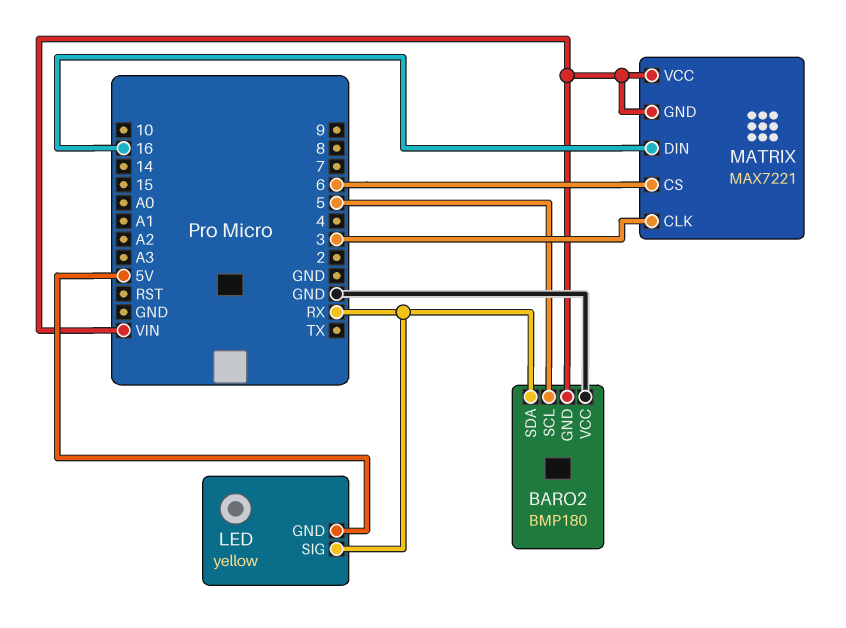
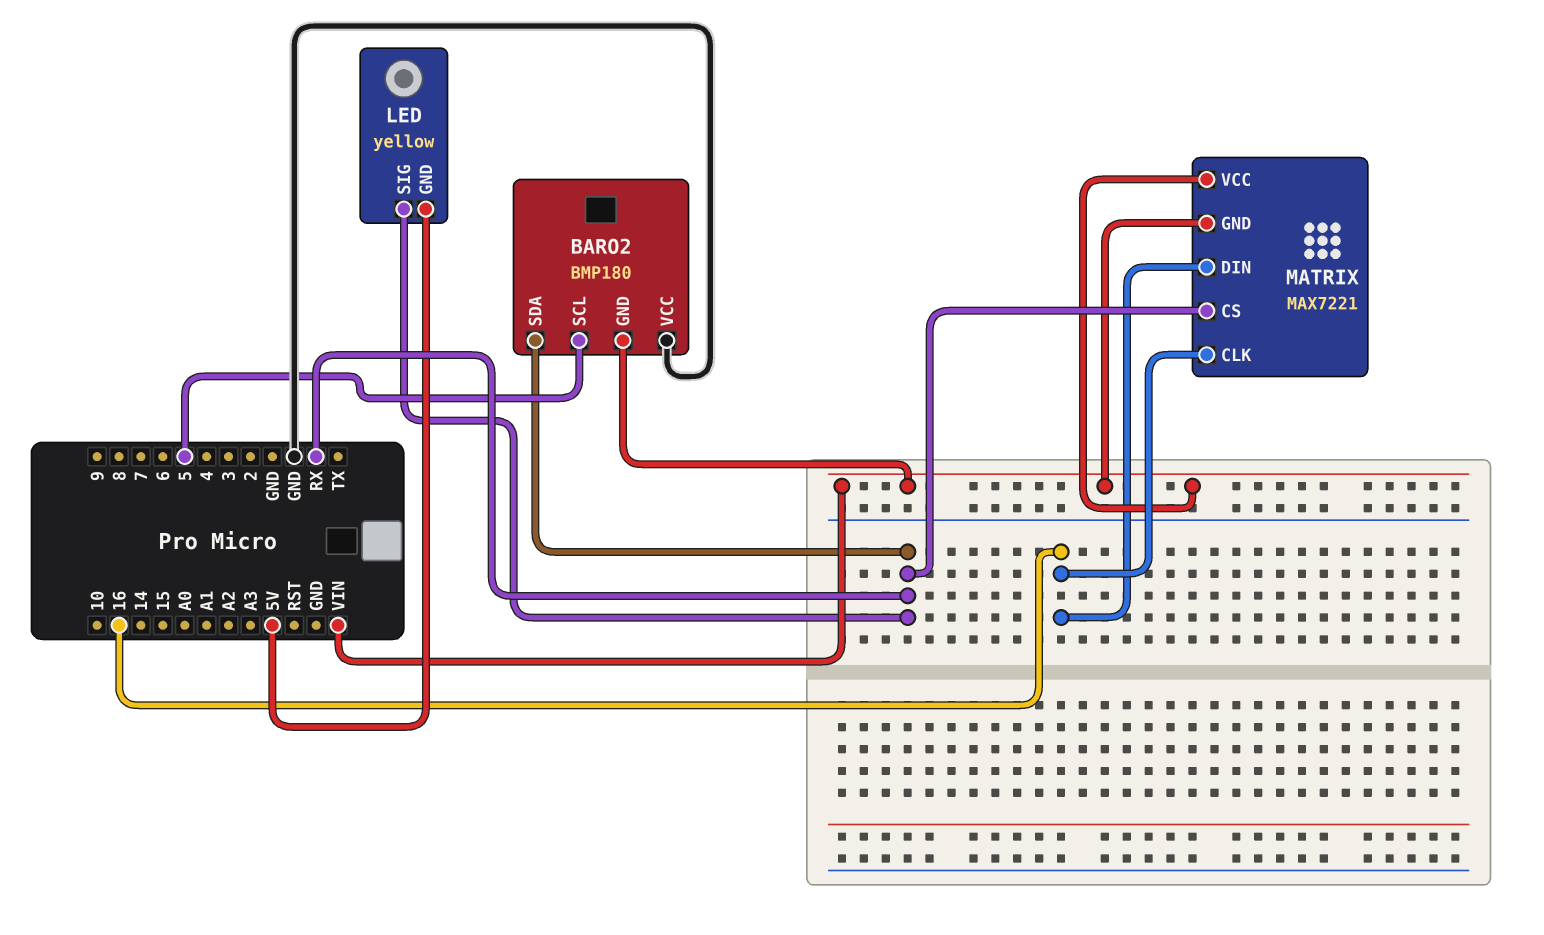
MATRIX pin CLK: 3 -> 16
MATRIX pin CS: 6 -> RX

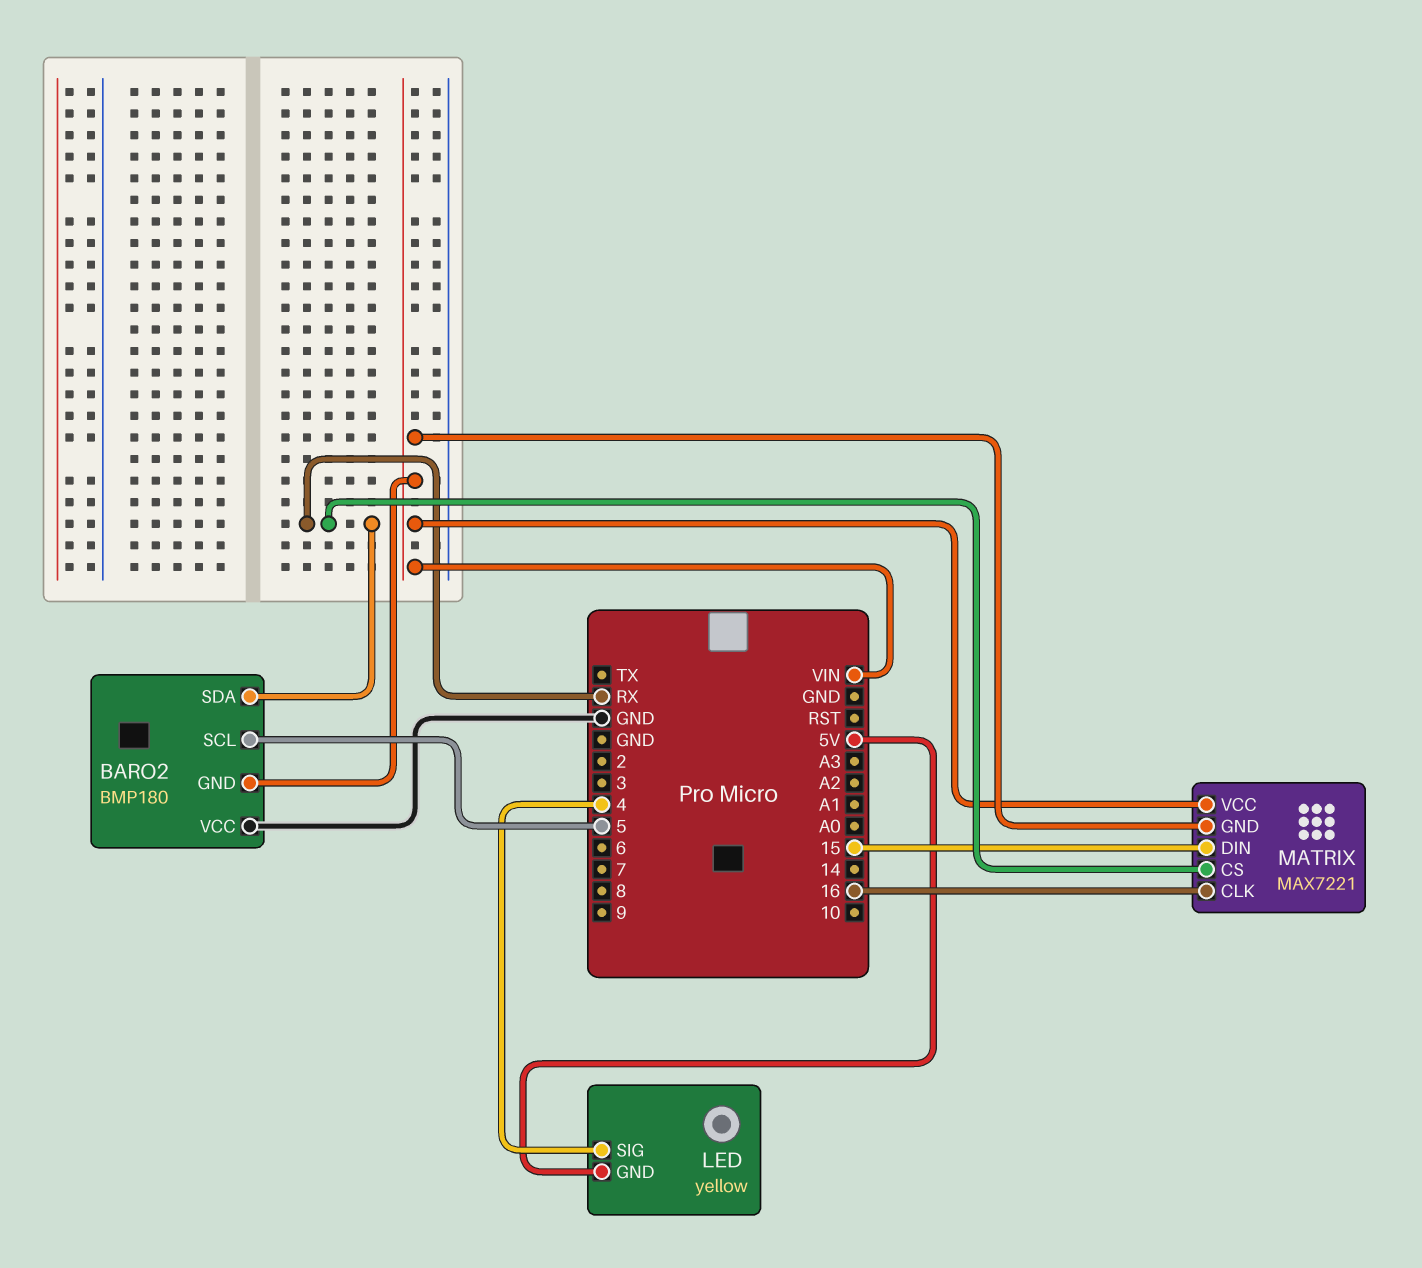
LED pin SIG: RX -> 4
MATRIX pin DIN: 16 -> 15

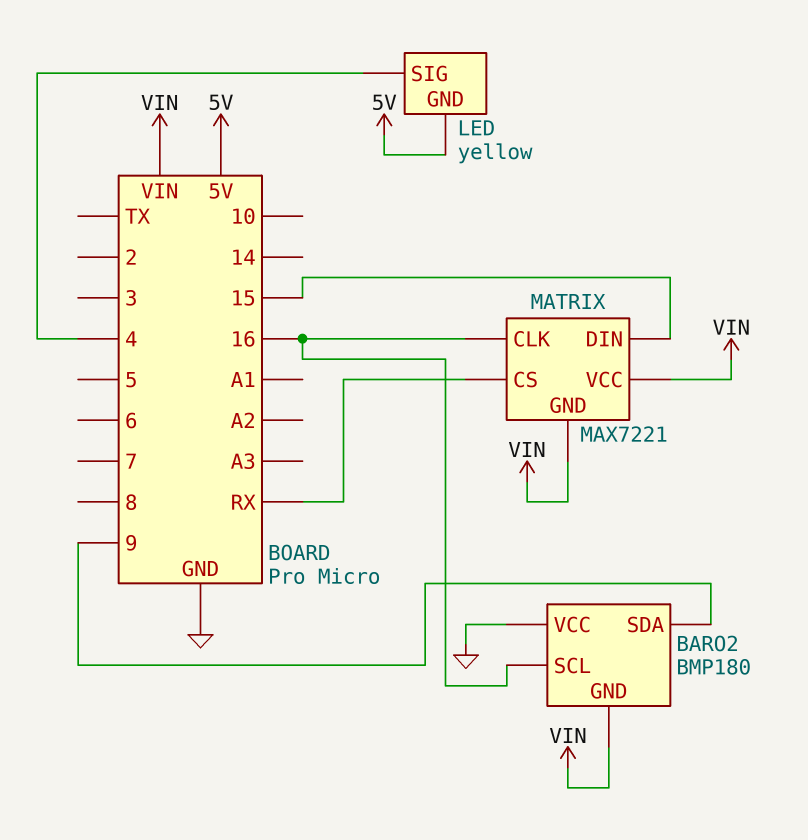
BARO2 pin SCL: 5 -> 16
BARO2 pin SDA: RX -> 9

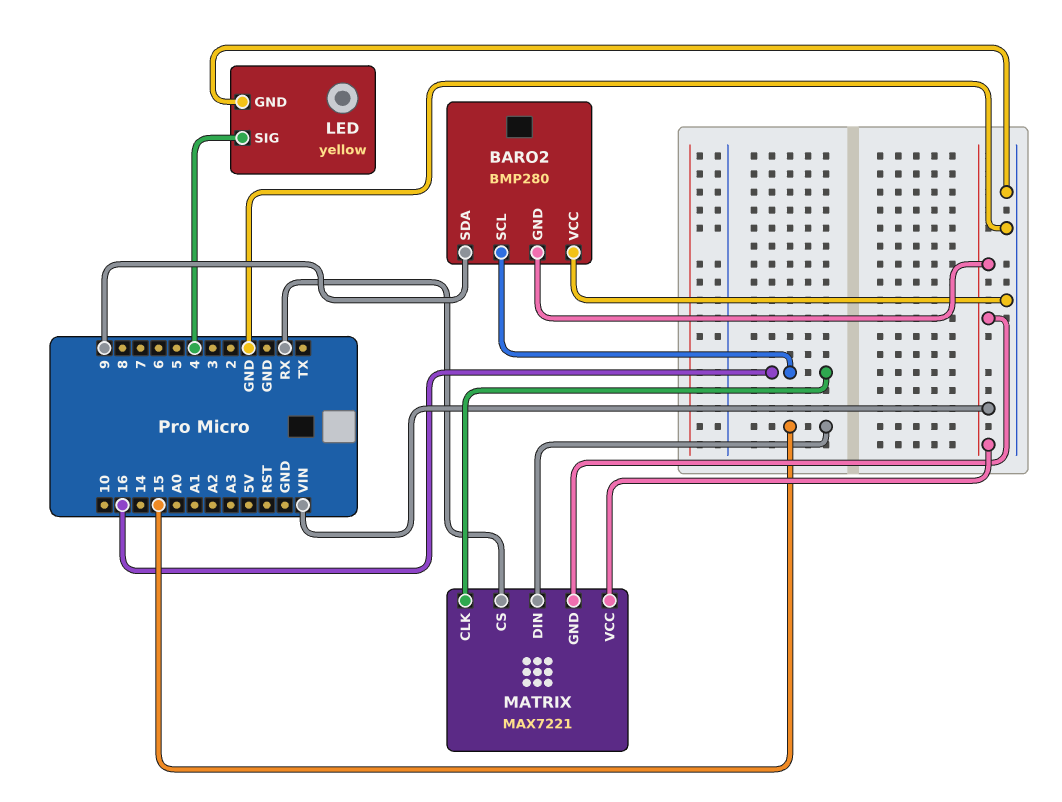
BARO2: BMP180 -> BMP280
LED pin GND: 5V -> GND

